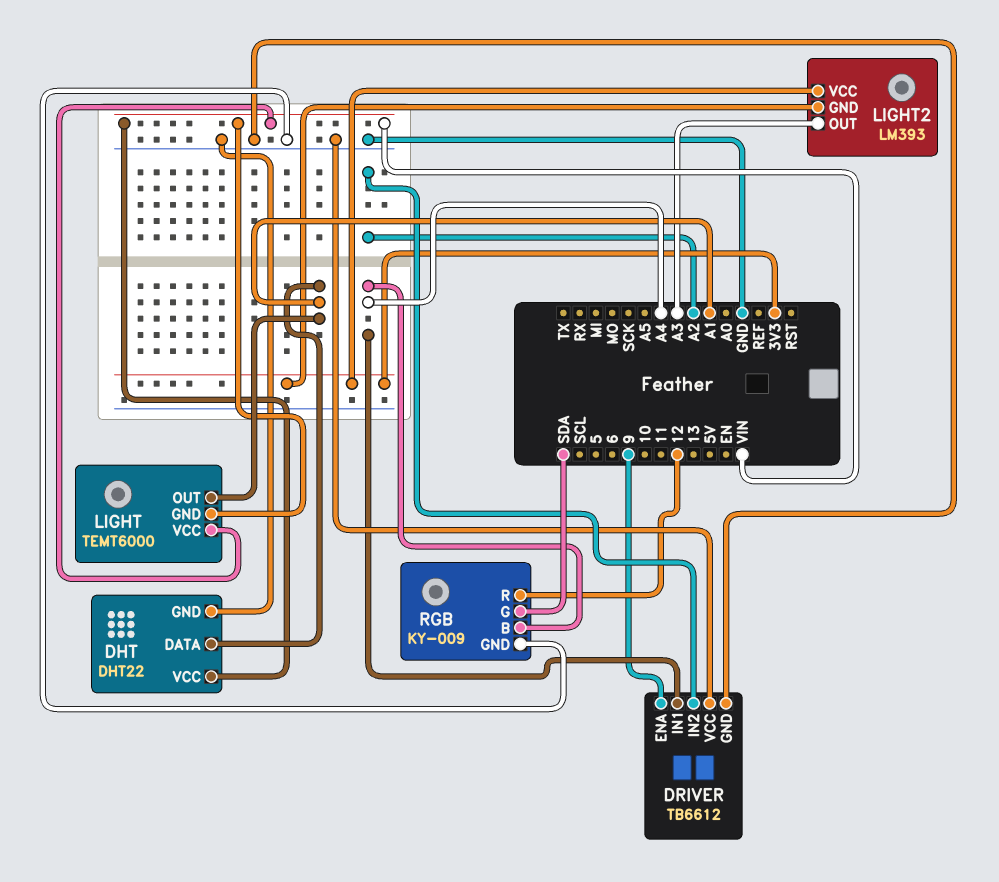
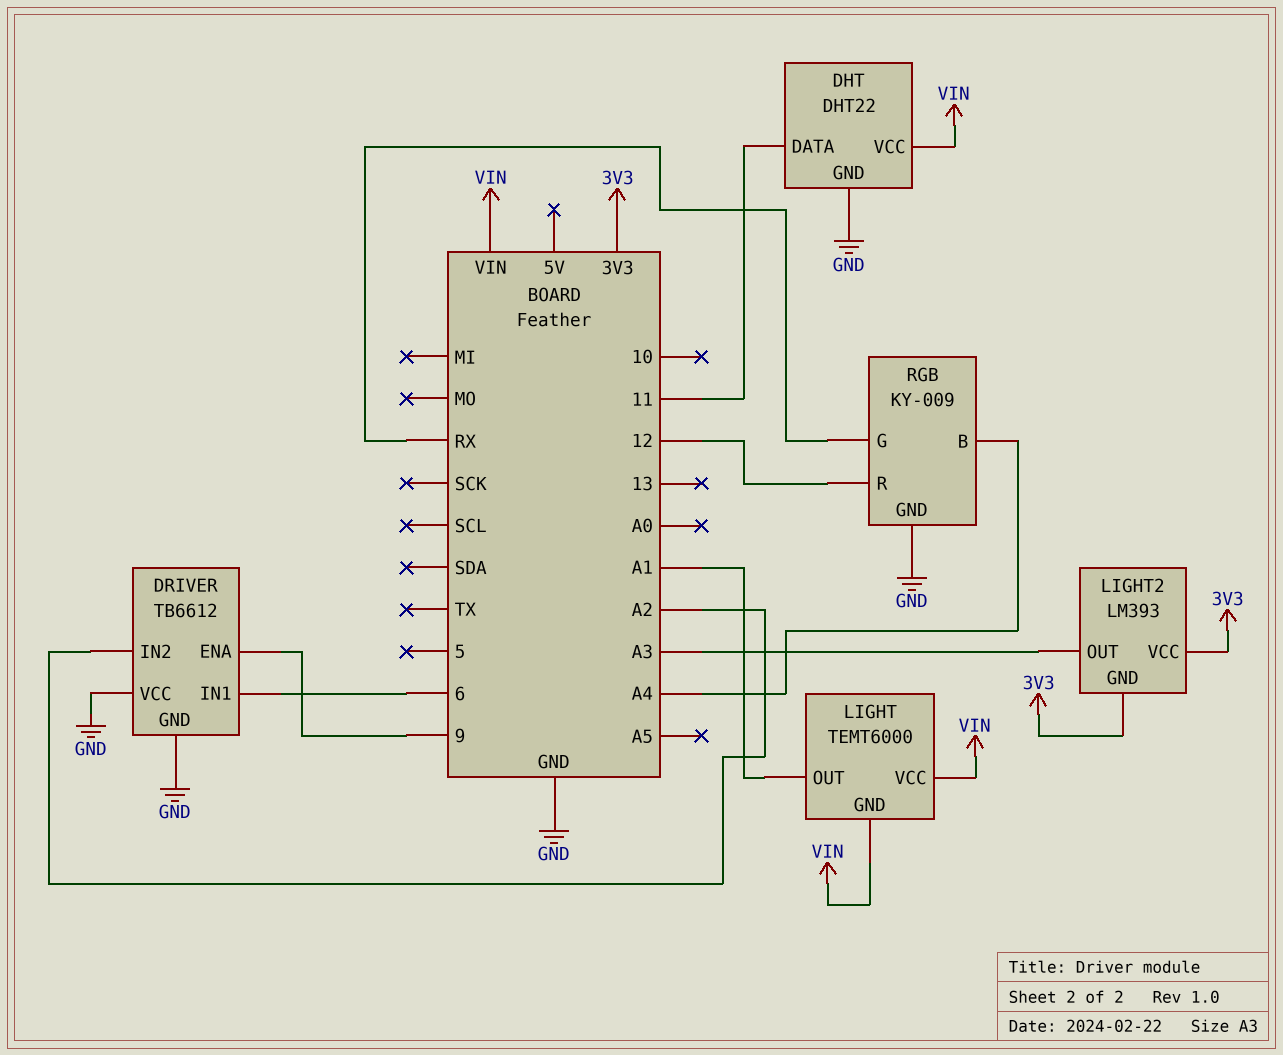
DHT pin DATA: A1 -> 11
DRIVER pin IN1: A4 -> 6
RGB pin G: SDA -> RX

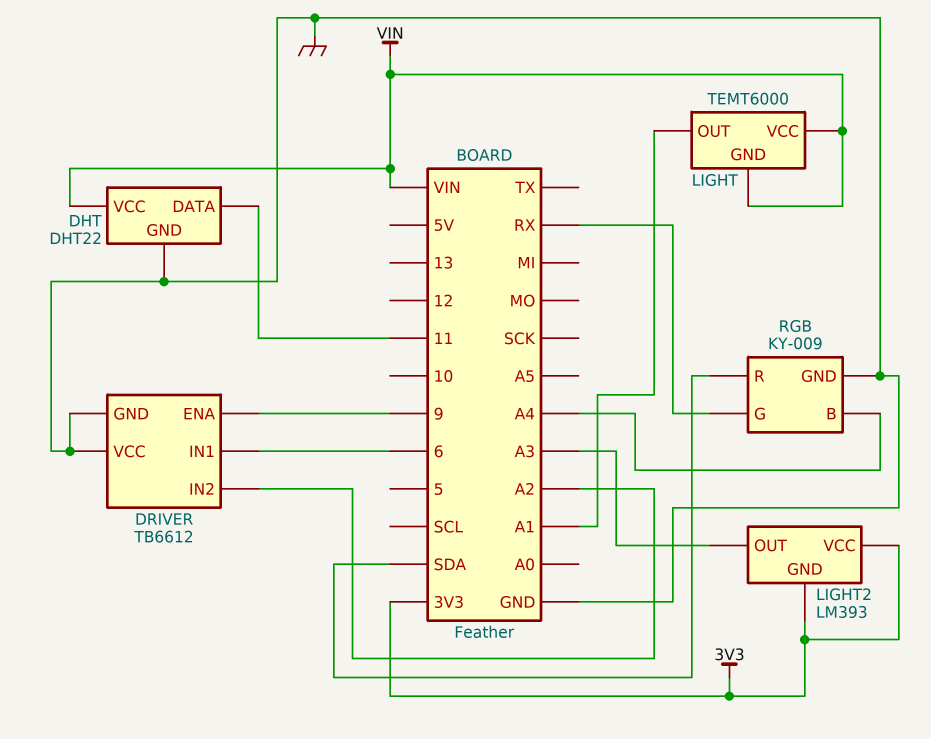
RGB pin R: 12 -> SDA

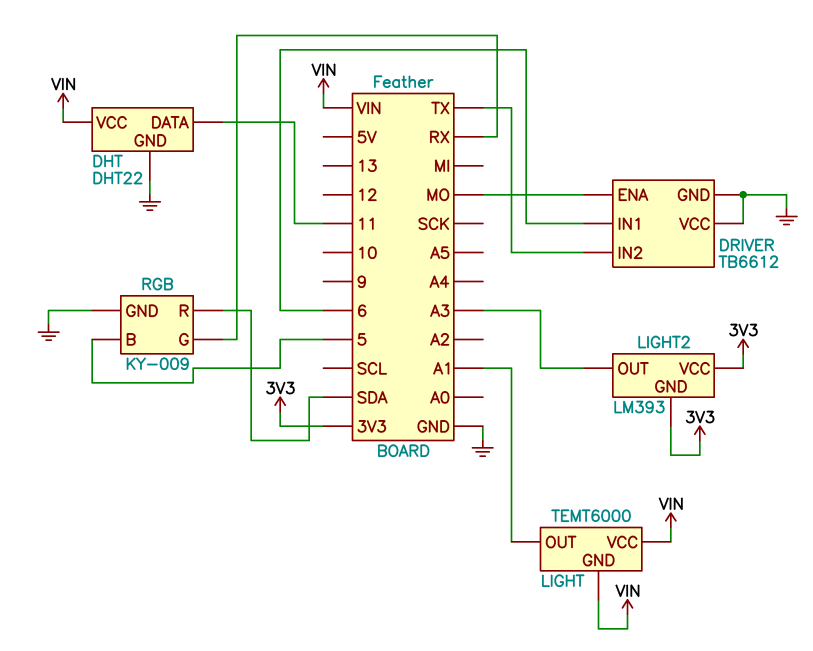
DRIVER pin ENA: 9 -> MO
DRIVER pin IN2: A2 -> TX
RGB pin B: A4 -> 5

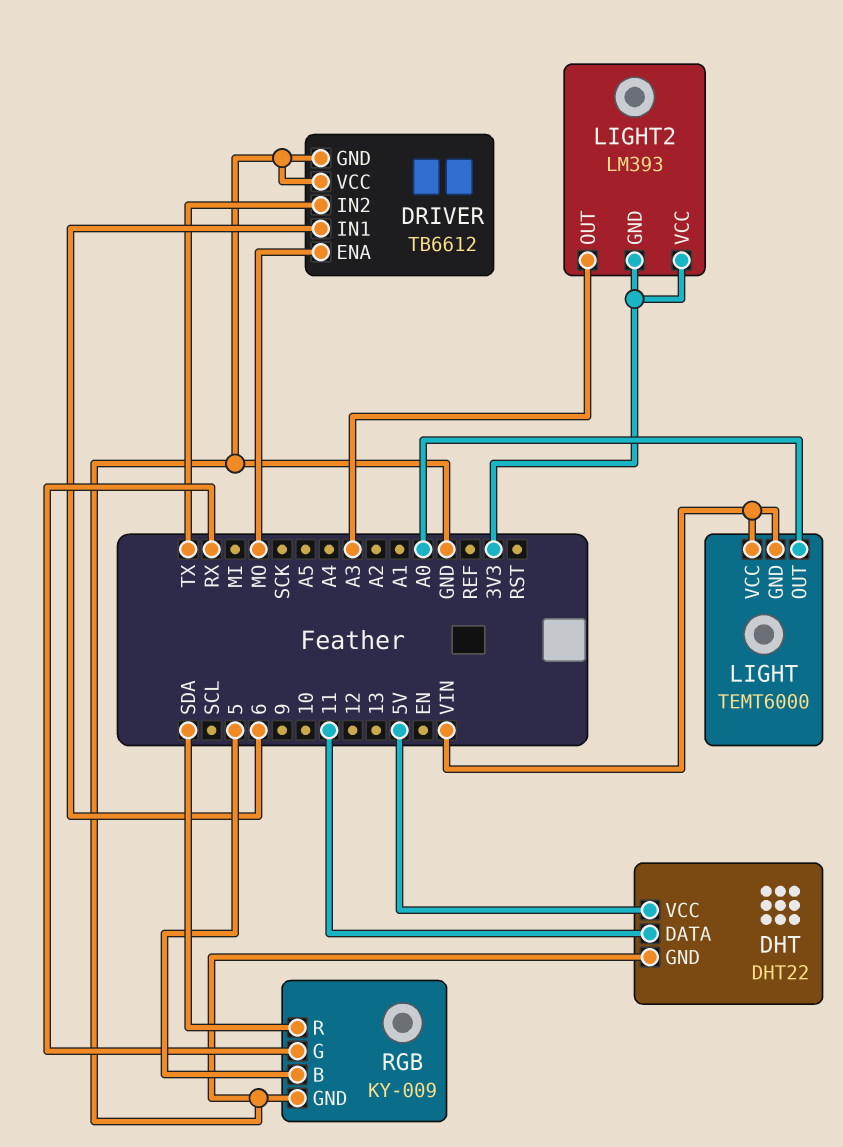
DHT pin VCC: VIN -> 5V
LIGHT pin OUT: A1 -> A0

